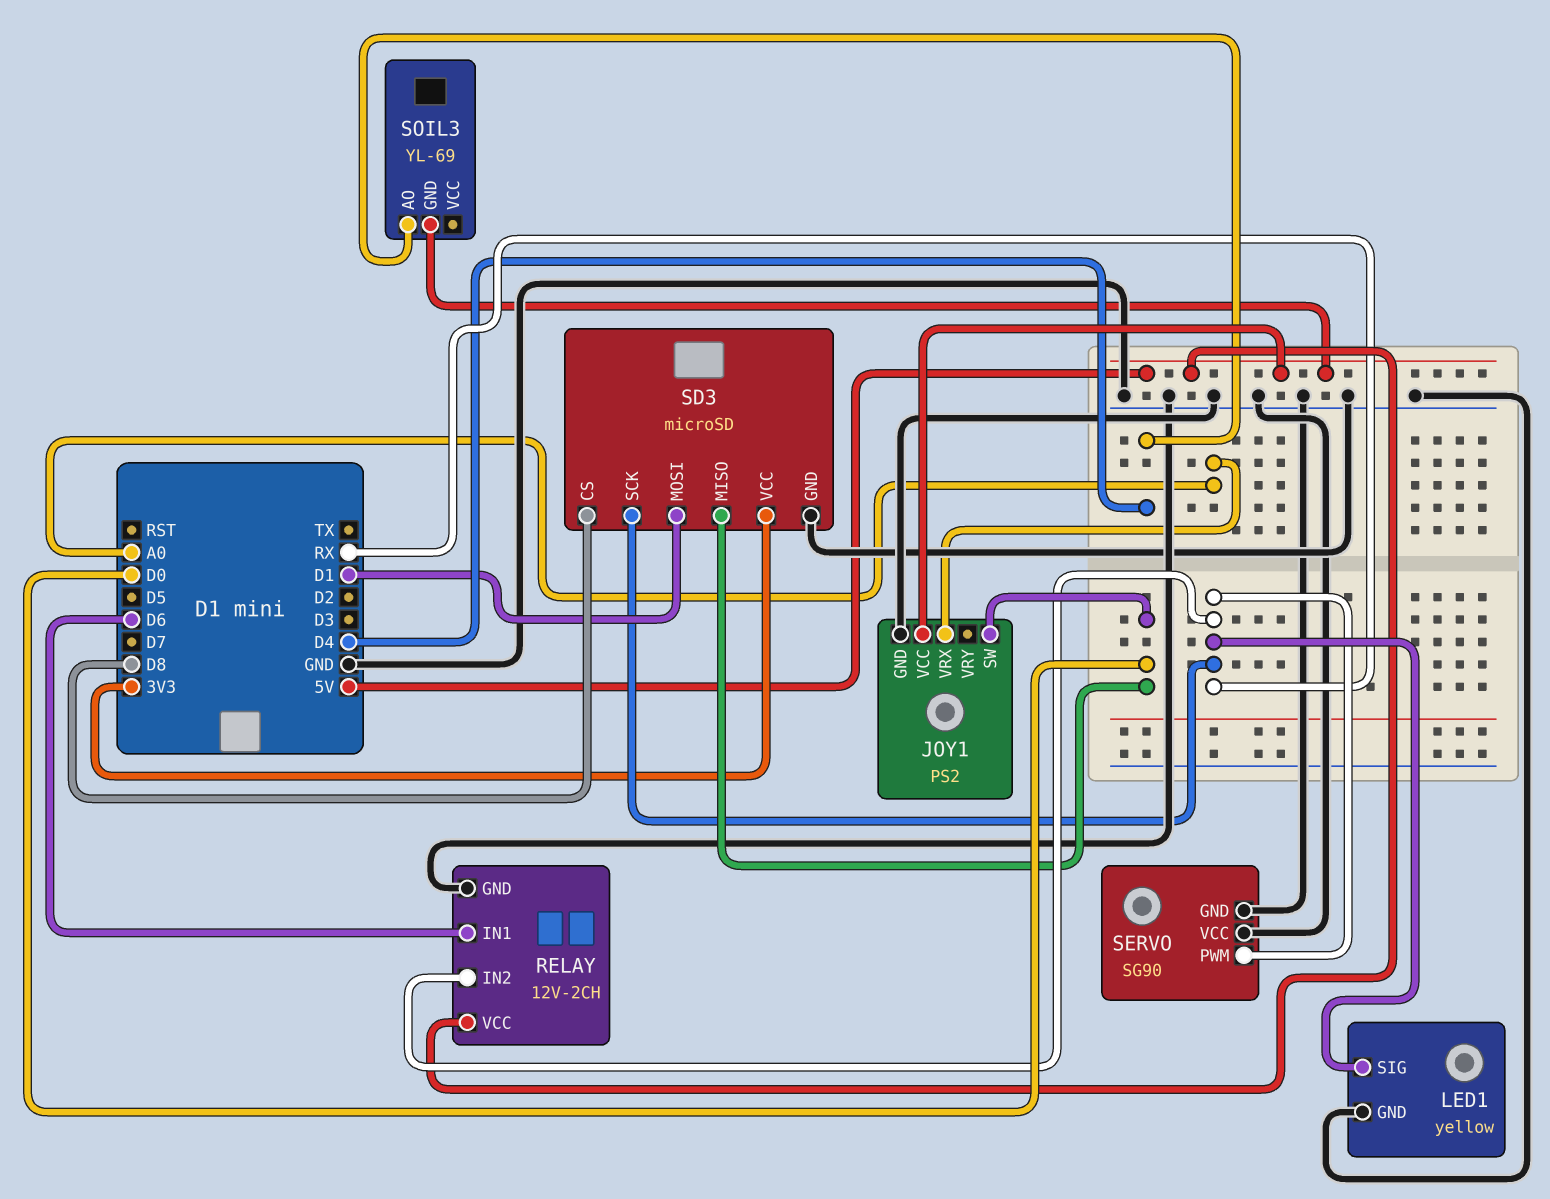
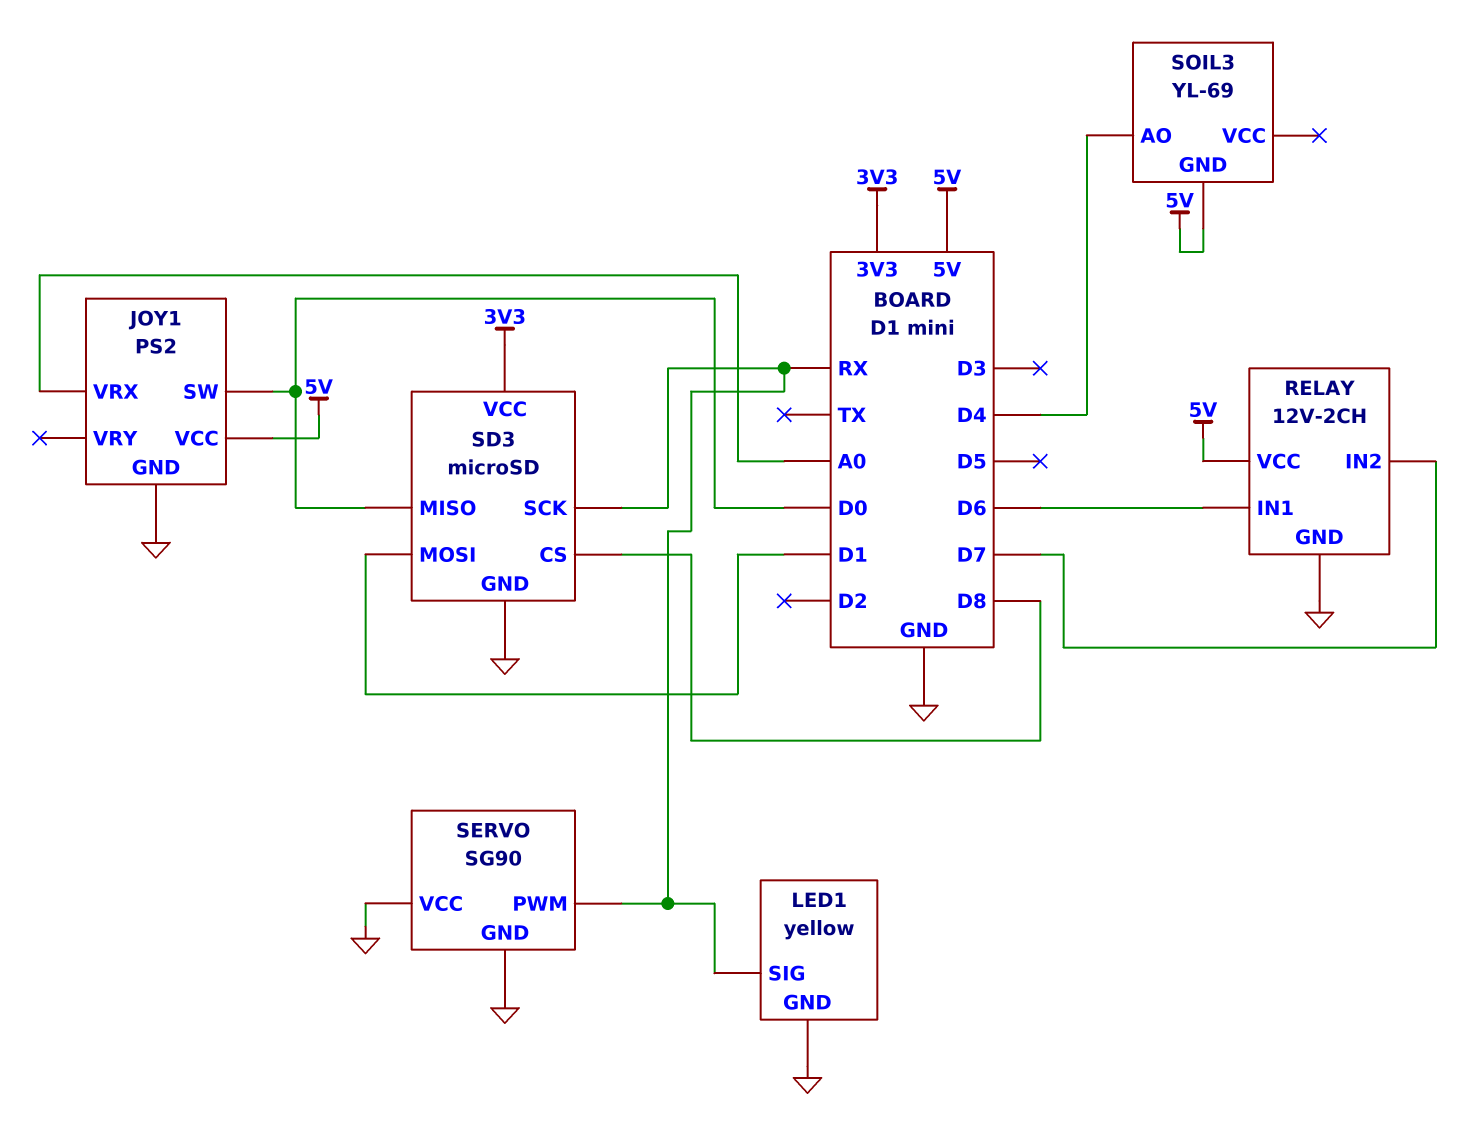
RELAY pin IN2: RX -> D7

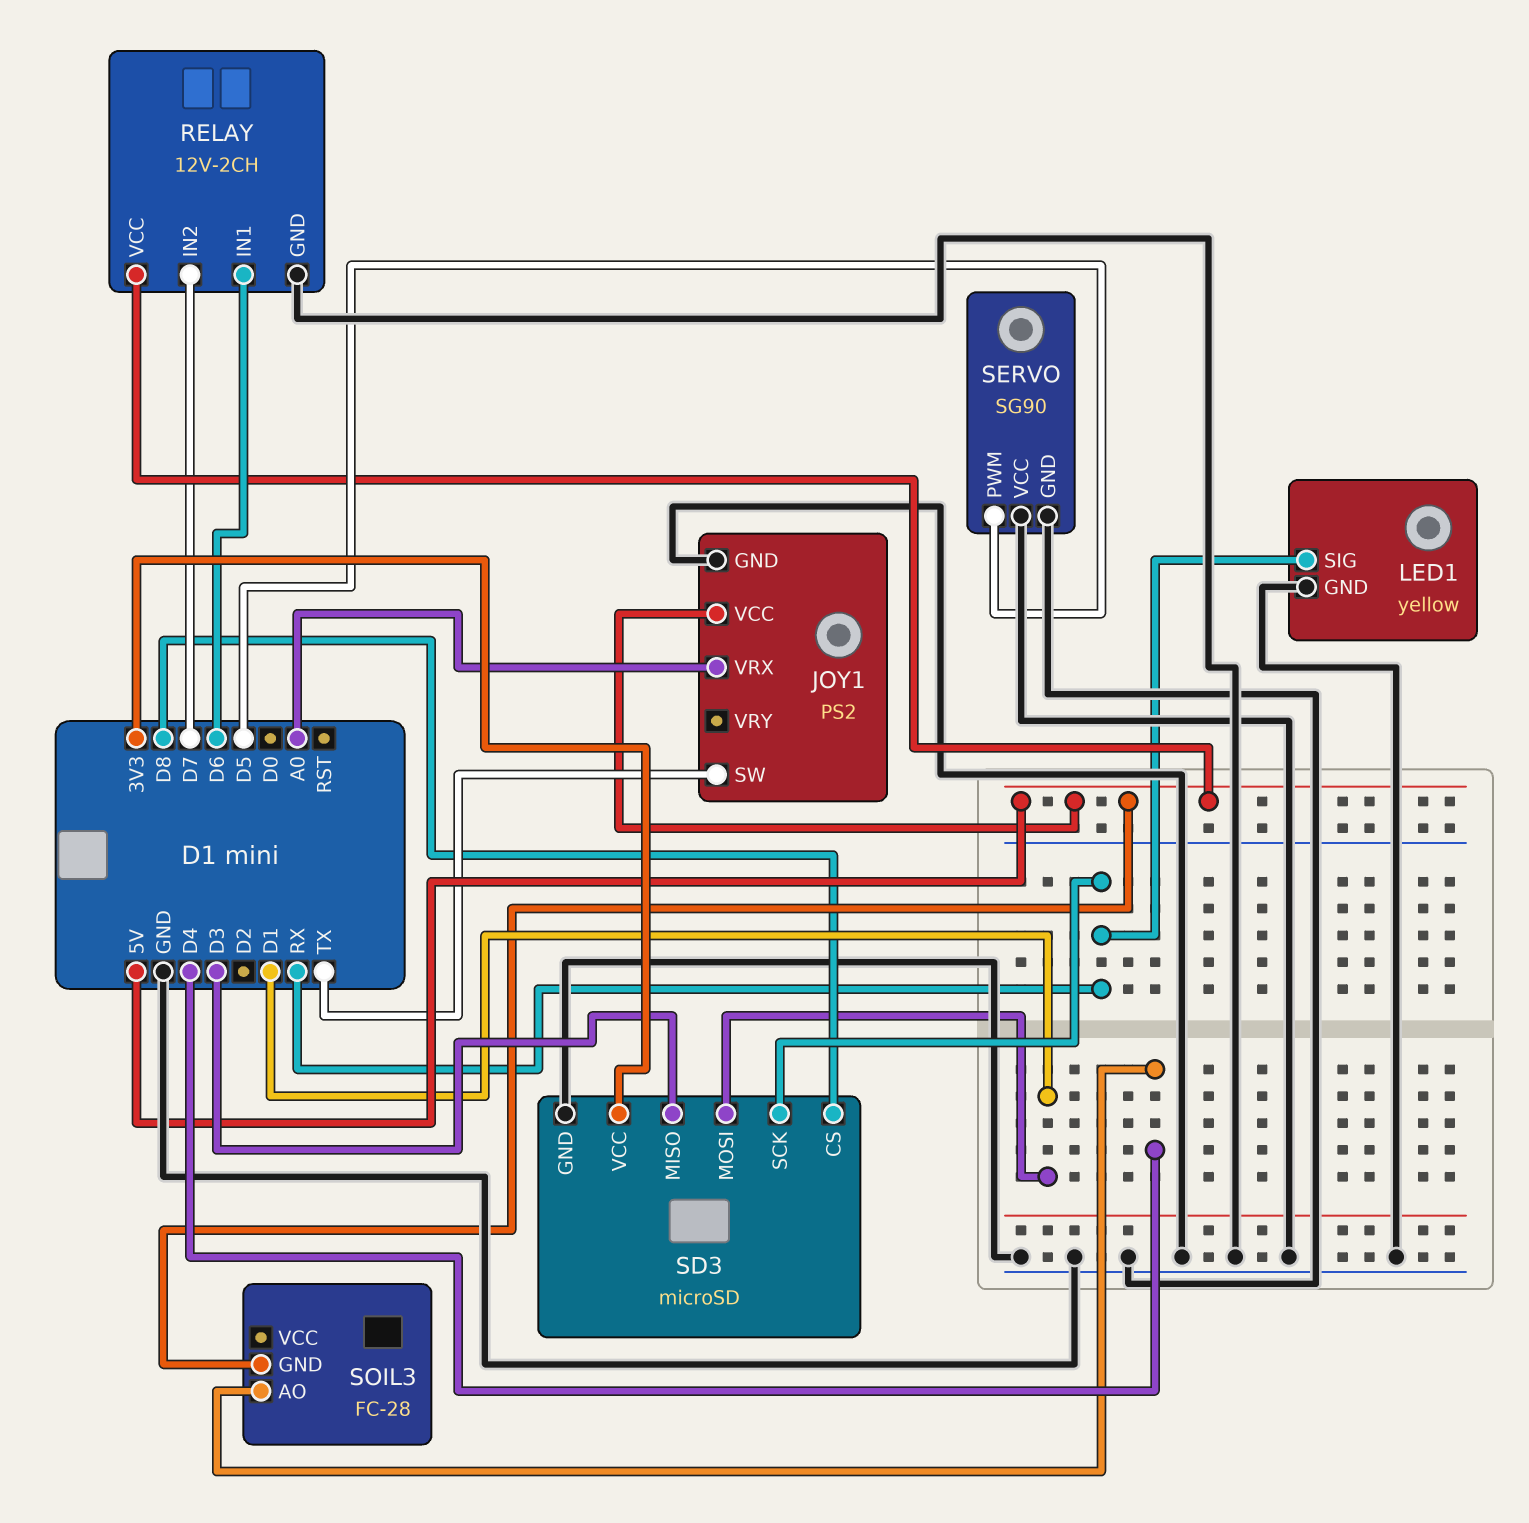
JOY1 pin SW: D0 -> TX
SD3 pin MISO: D0 -> D3
SERVO pin PWM: RX -> D5
SOIL3: YL-69 -> FC-28

